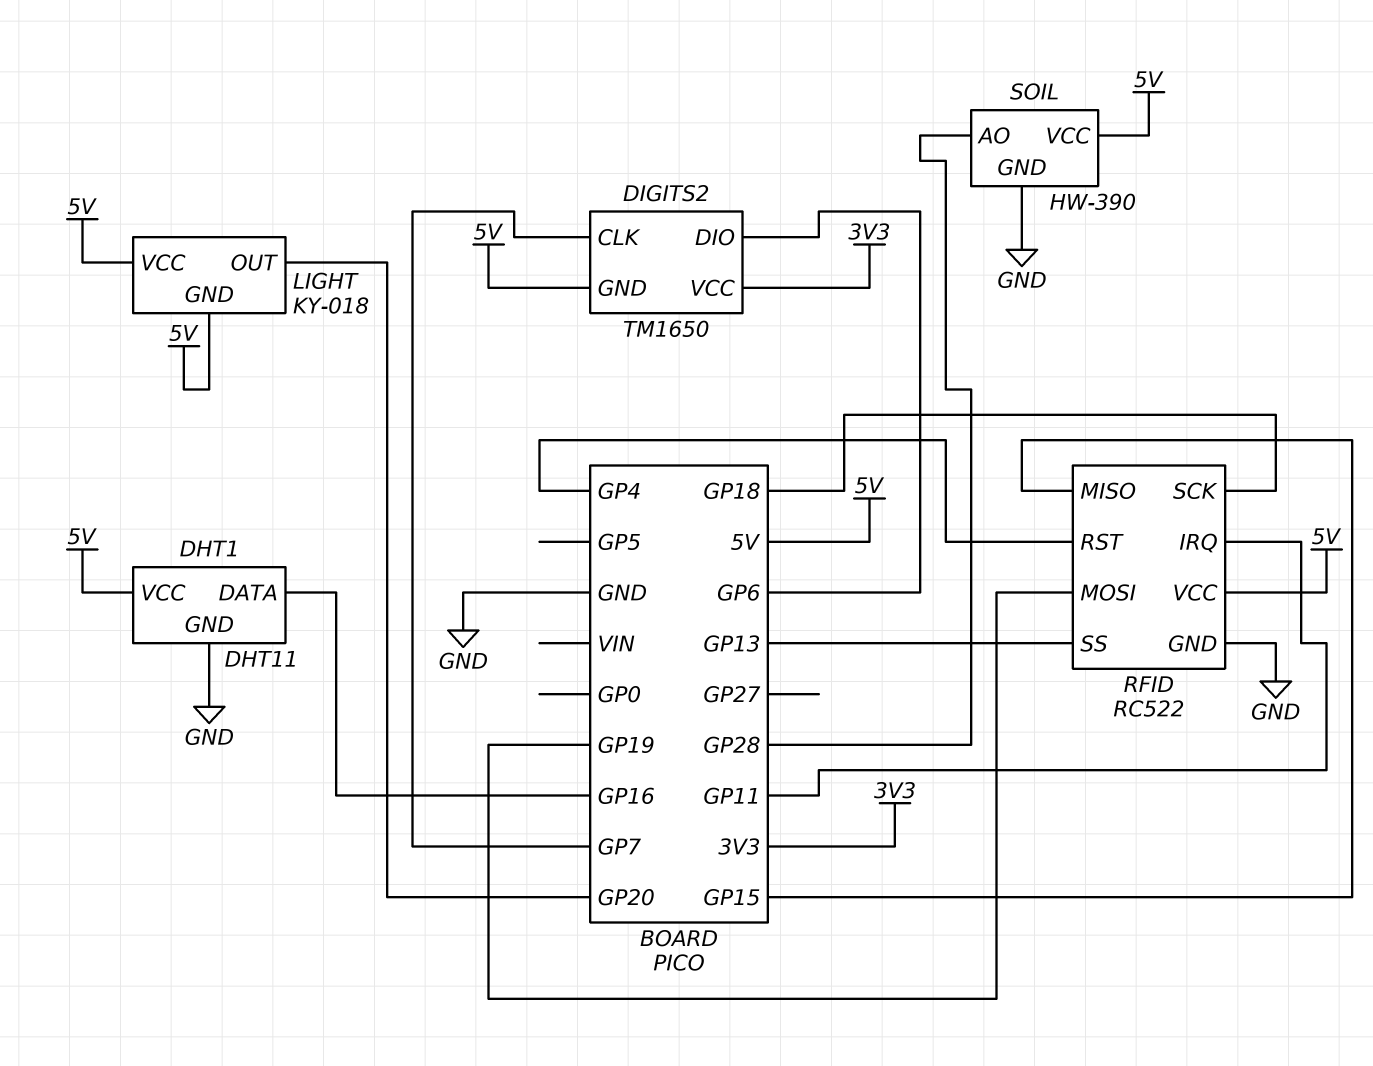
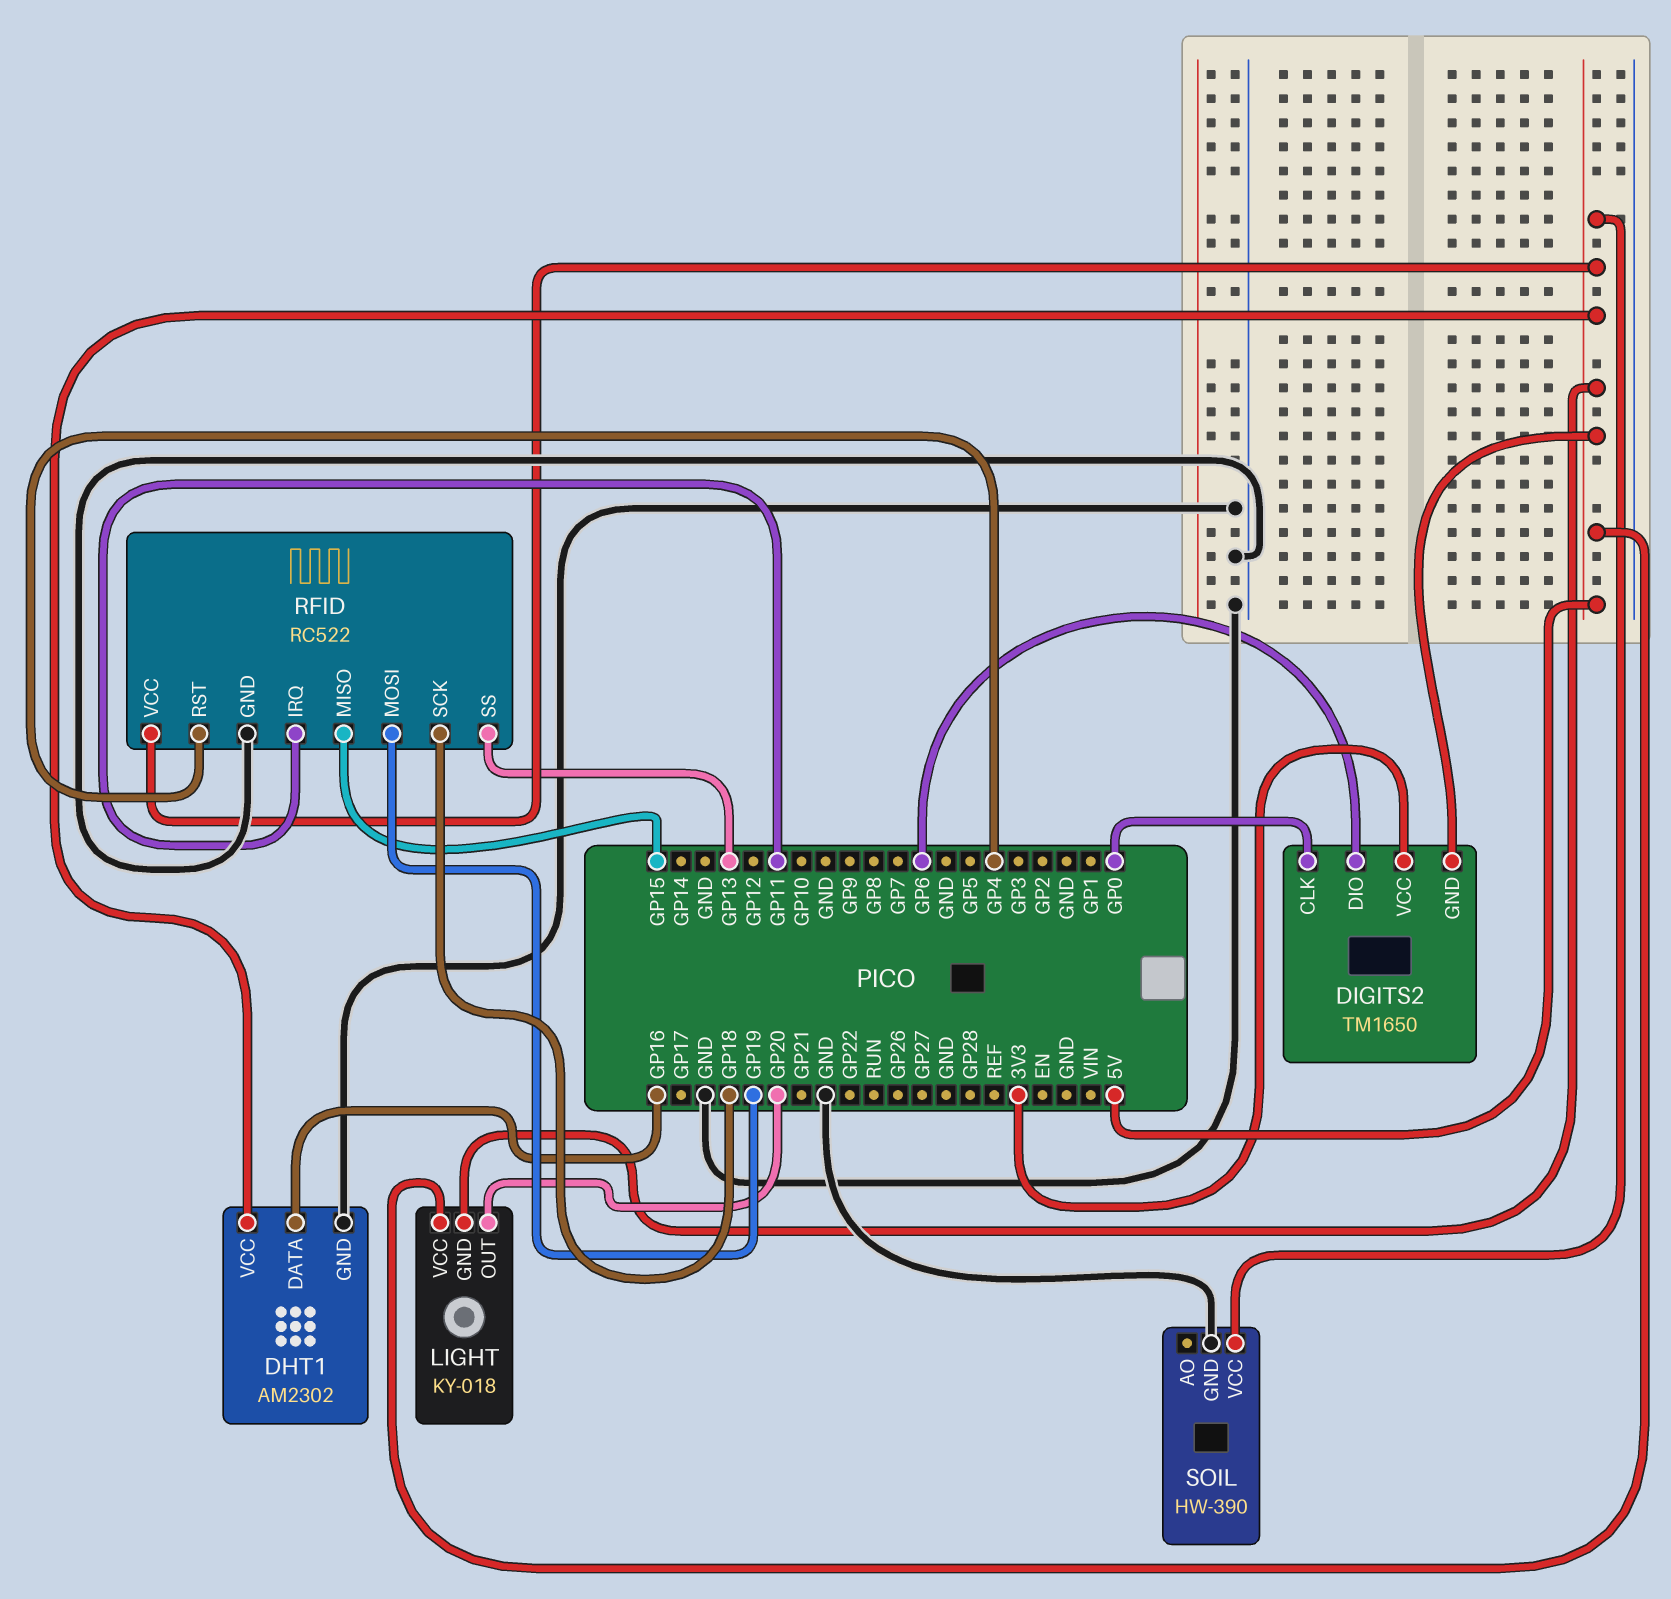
DHT1: DHT11 -> AM2302
DIGITS2 pin CLK: GP7 -> GP0
SOIL pin AO: GP28 -> none

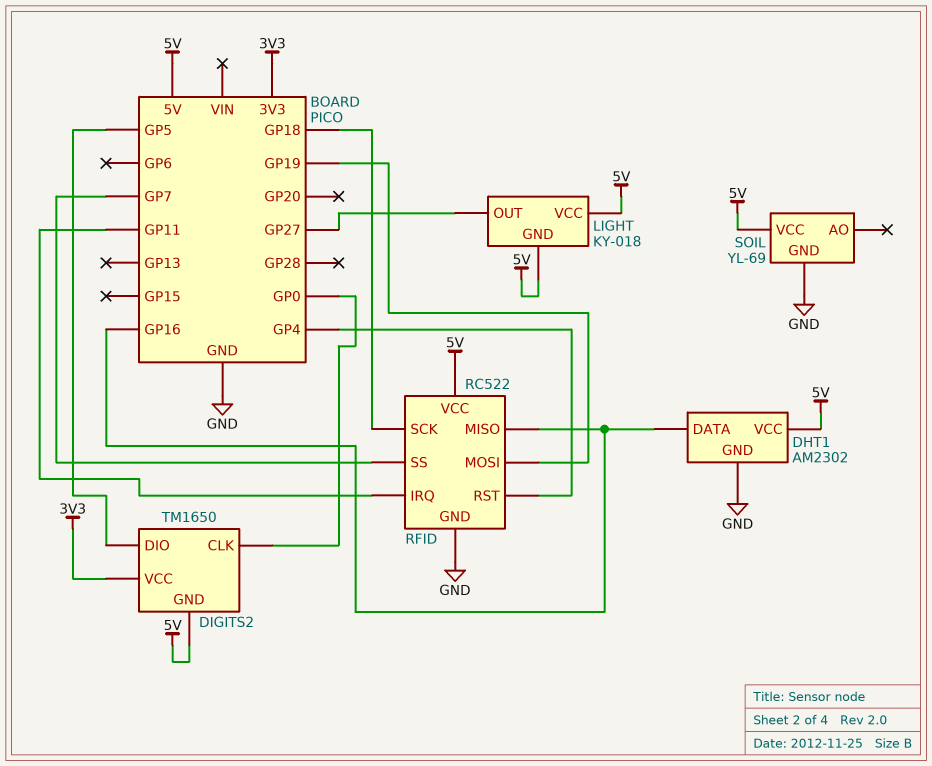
DIGITS2 pin DIO: GP6 -> GP5
LIGHT pin OUT: GP20 -> GP27
RFID pin MISO: GP15 -> GP16
RFID pin SS: GP13 -> GP7
SOIL: HW-390 -> YL-69

